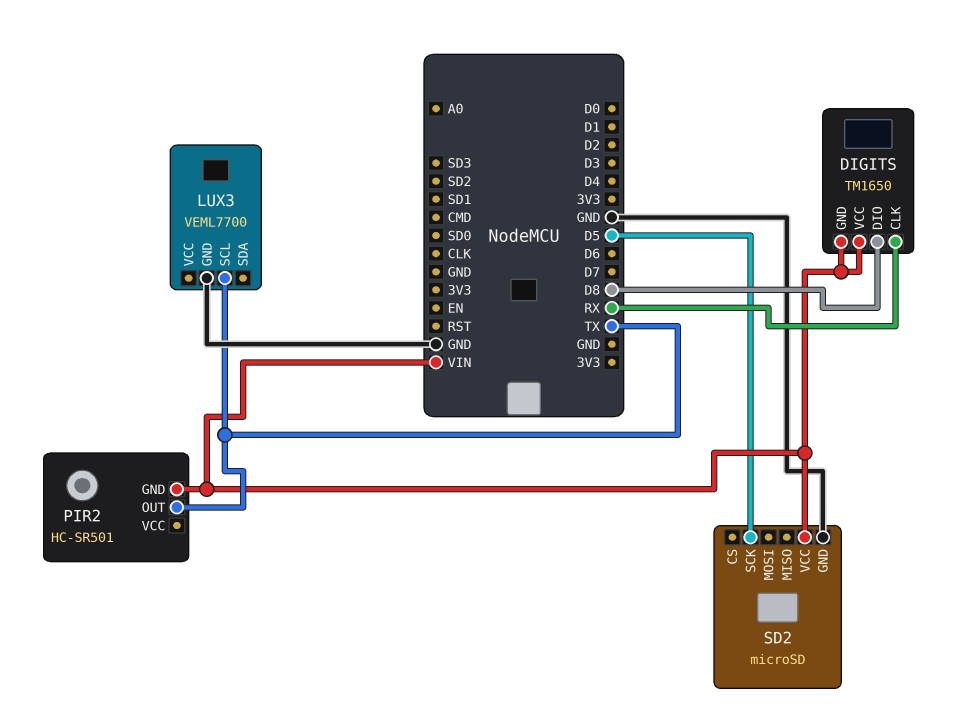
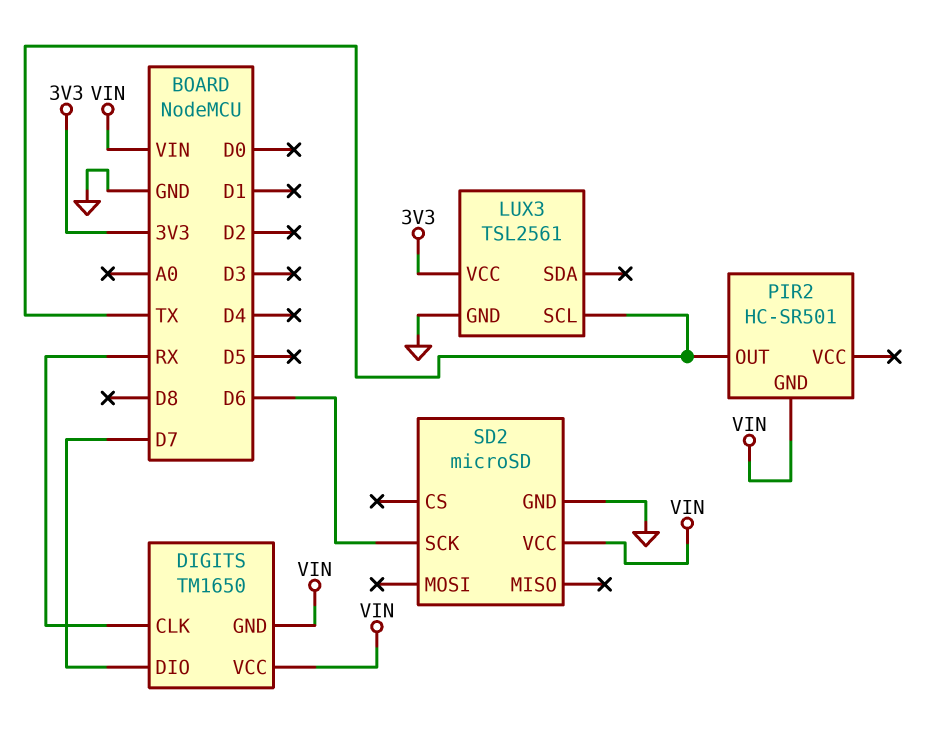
DIGITS pin DIO: D8 -> D7
LUX3: VEML7700 -> TSL2561
LUX3 pin VCC: none -> 3V3
SD2 pin SCK: D5 -> D6

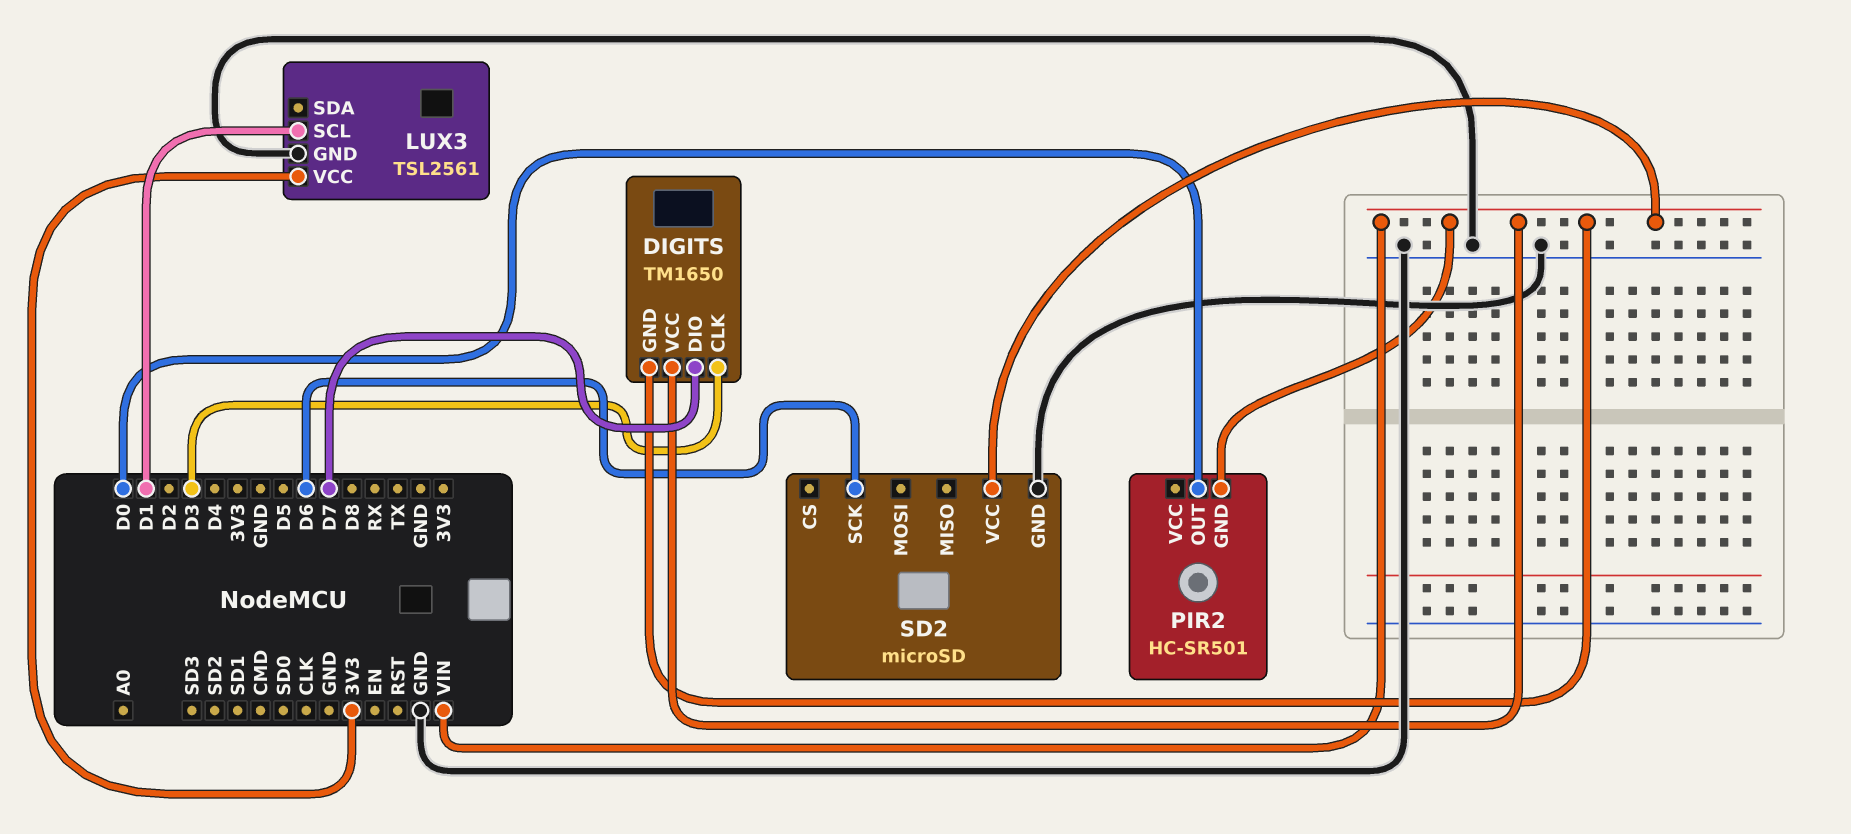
DIGITS pin CLK: RX -> D3
LUX3 pin SCL: TX -> D1
PIR2 pin OUT: TX -> D0

